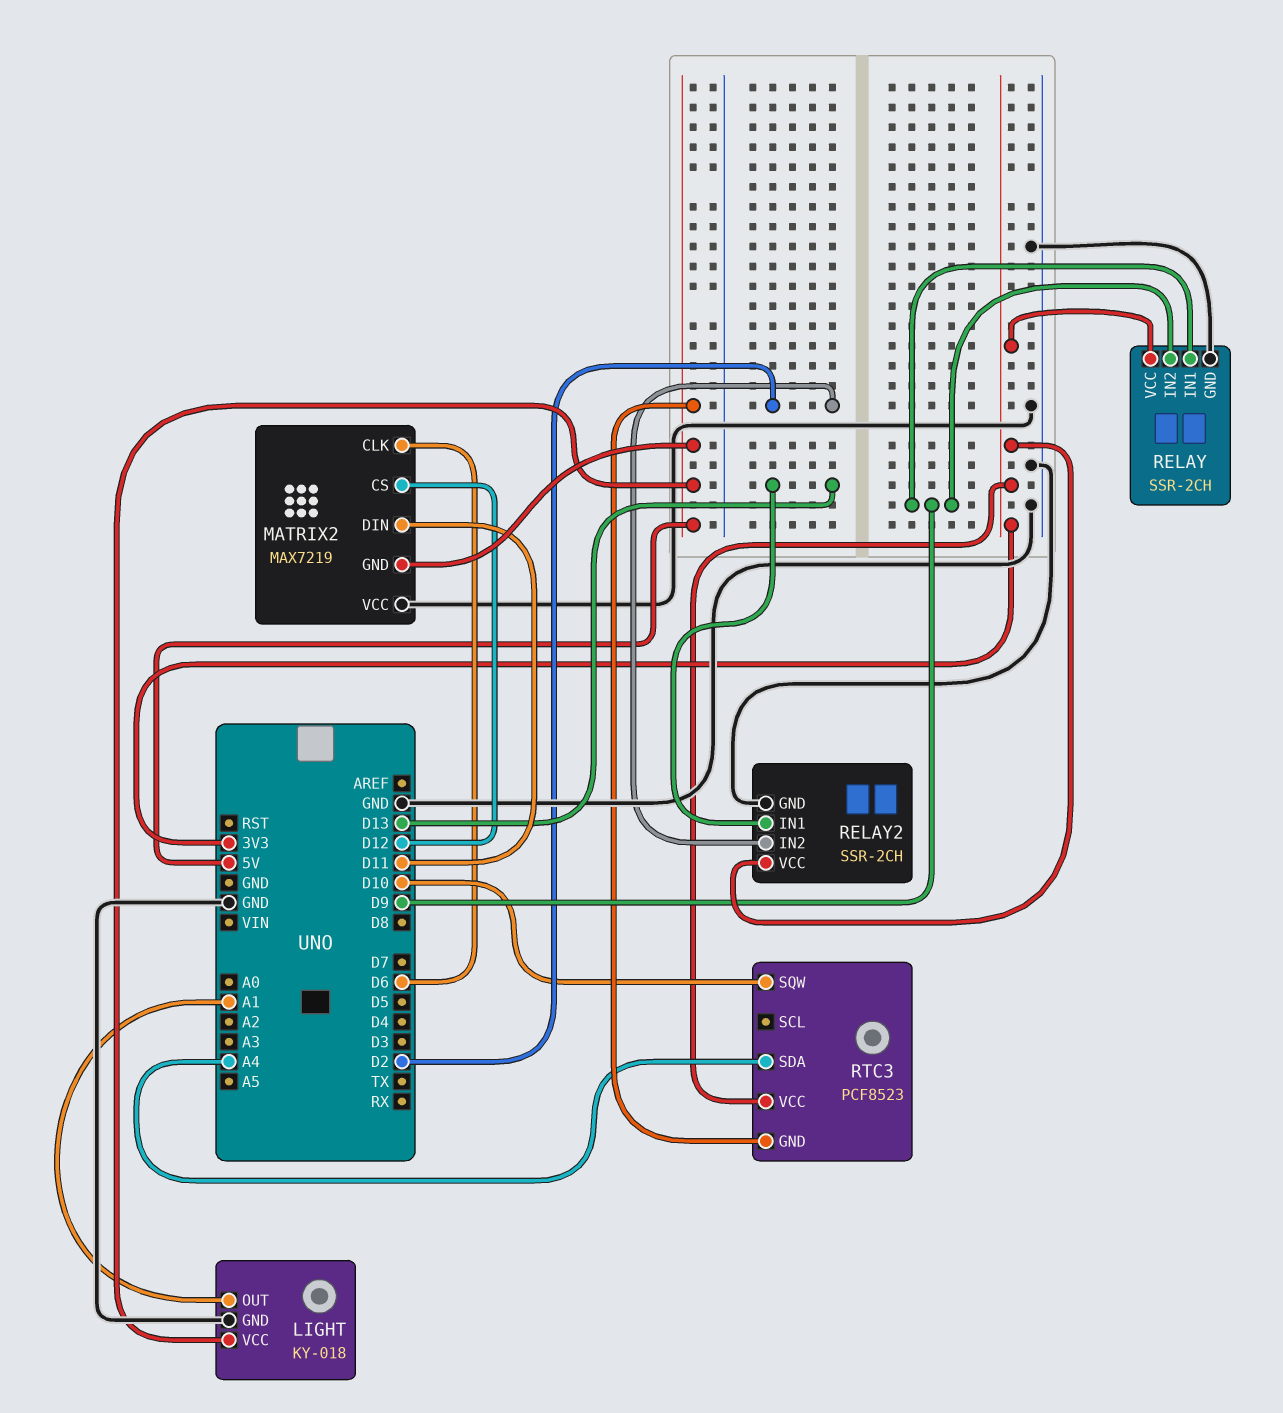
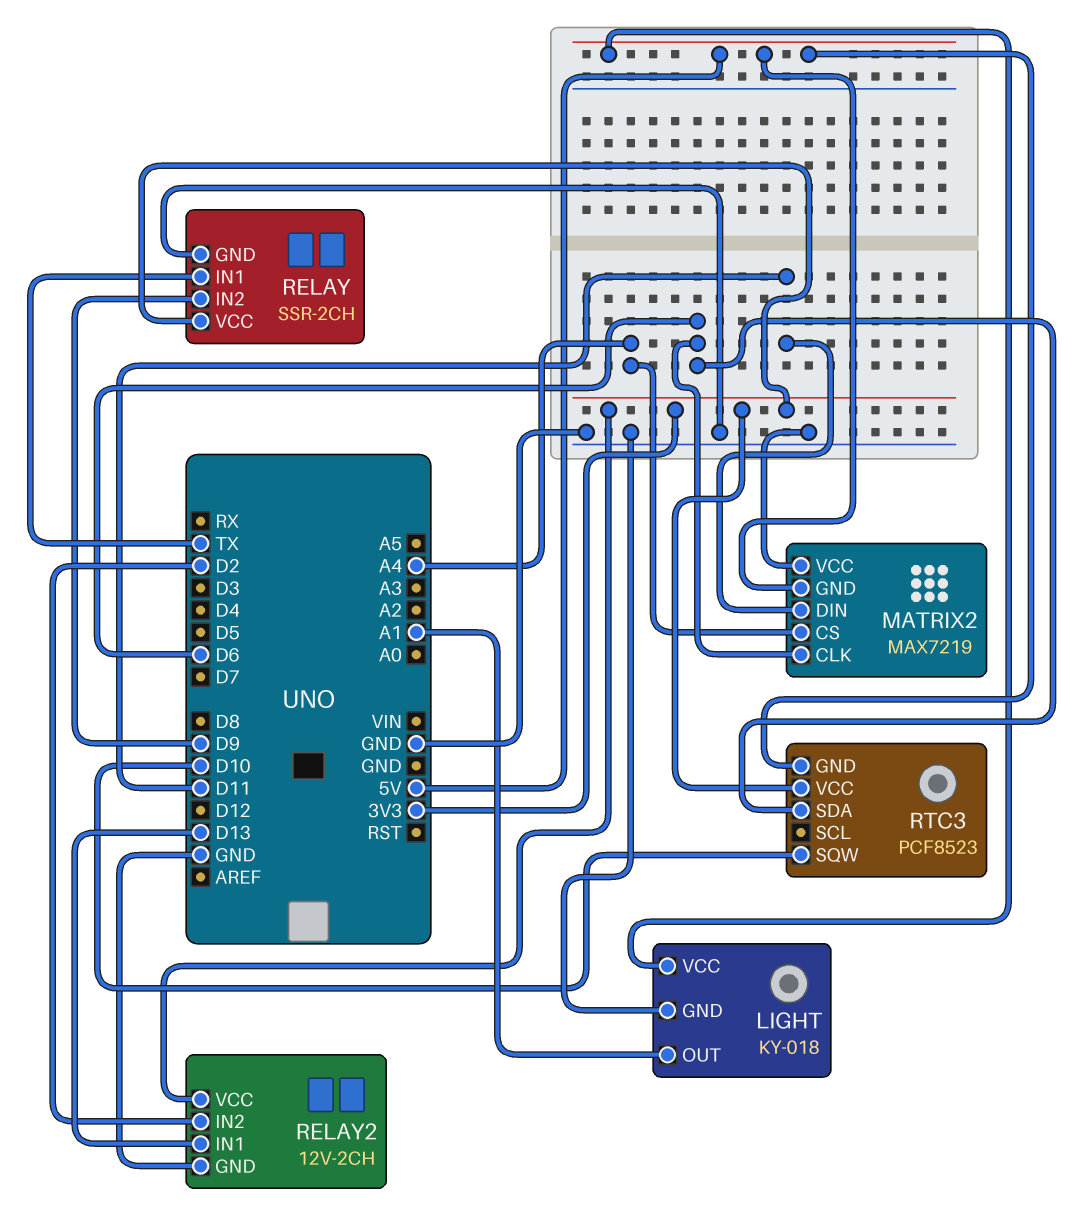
MATRIX2 pin CS: D12 -> A4
RELAY pin IN1: D9 -> TX
RELAY2: SSR-2CH -> 12V-2CH
RTC3 pin SDA: A4 -> D6

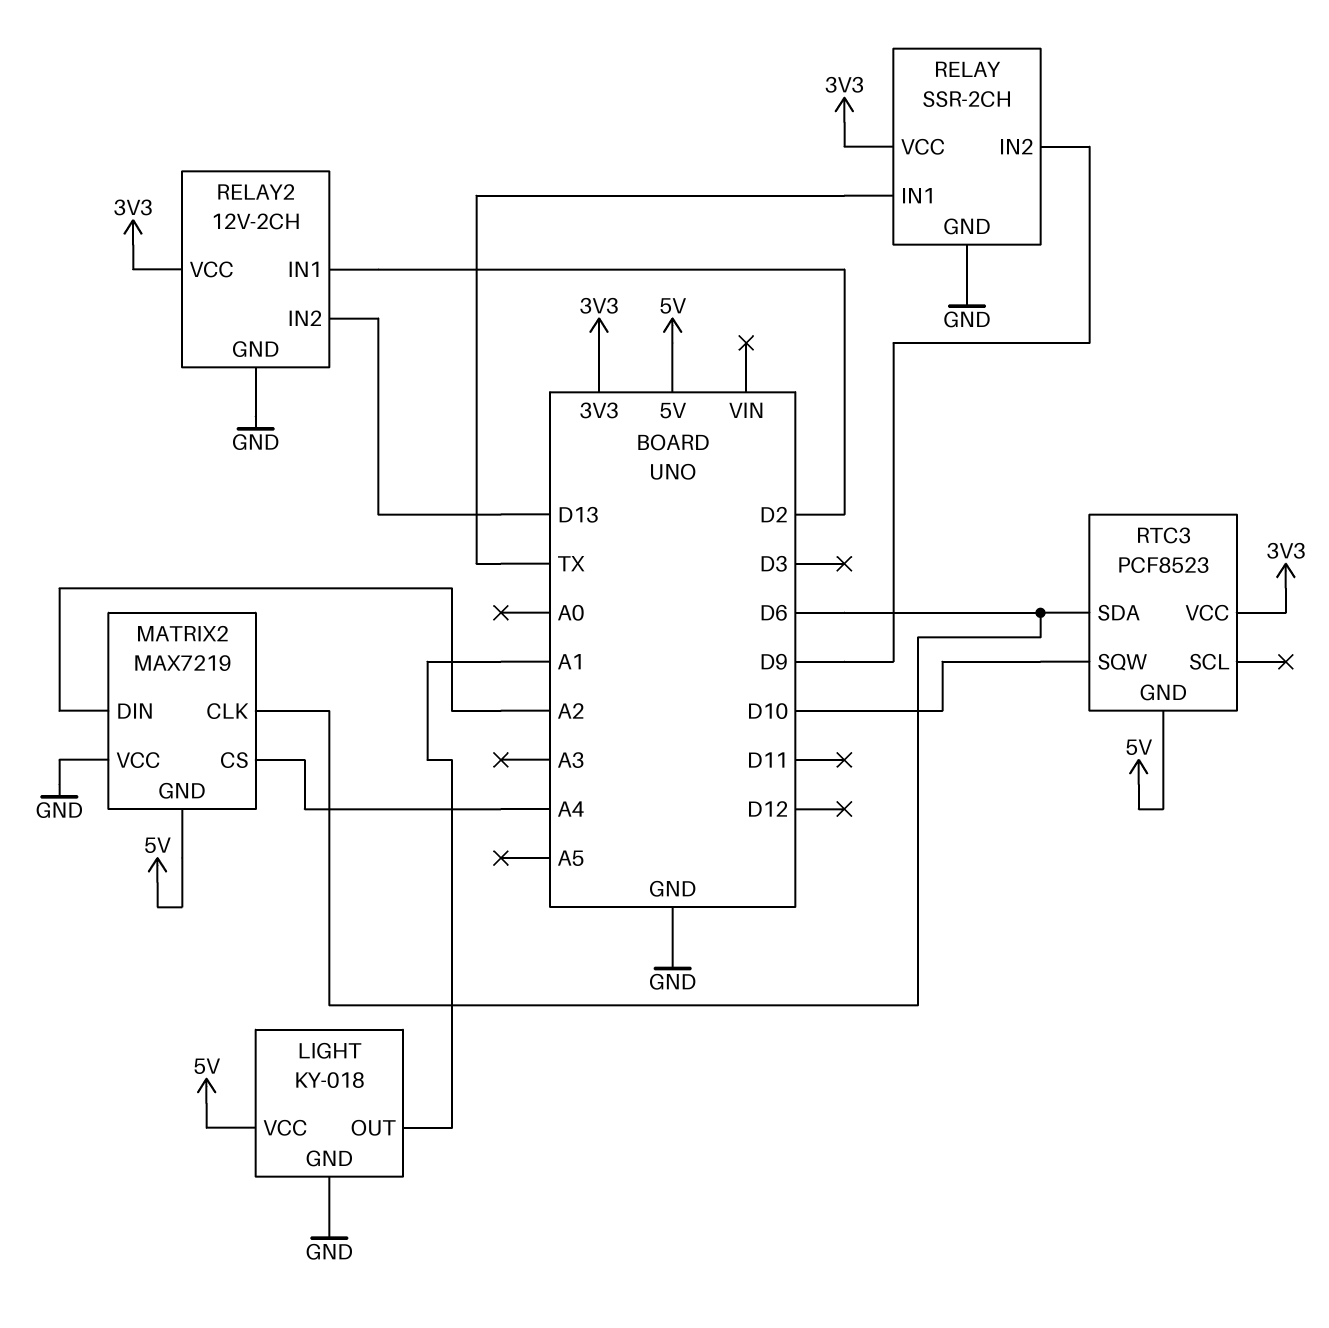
MATRIX2 pin DIN: D11 -> A2
RELAY2 pin IN1: D13 -> D2
RELAY2 pin IN2: D2 -> D13

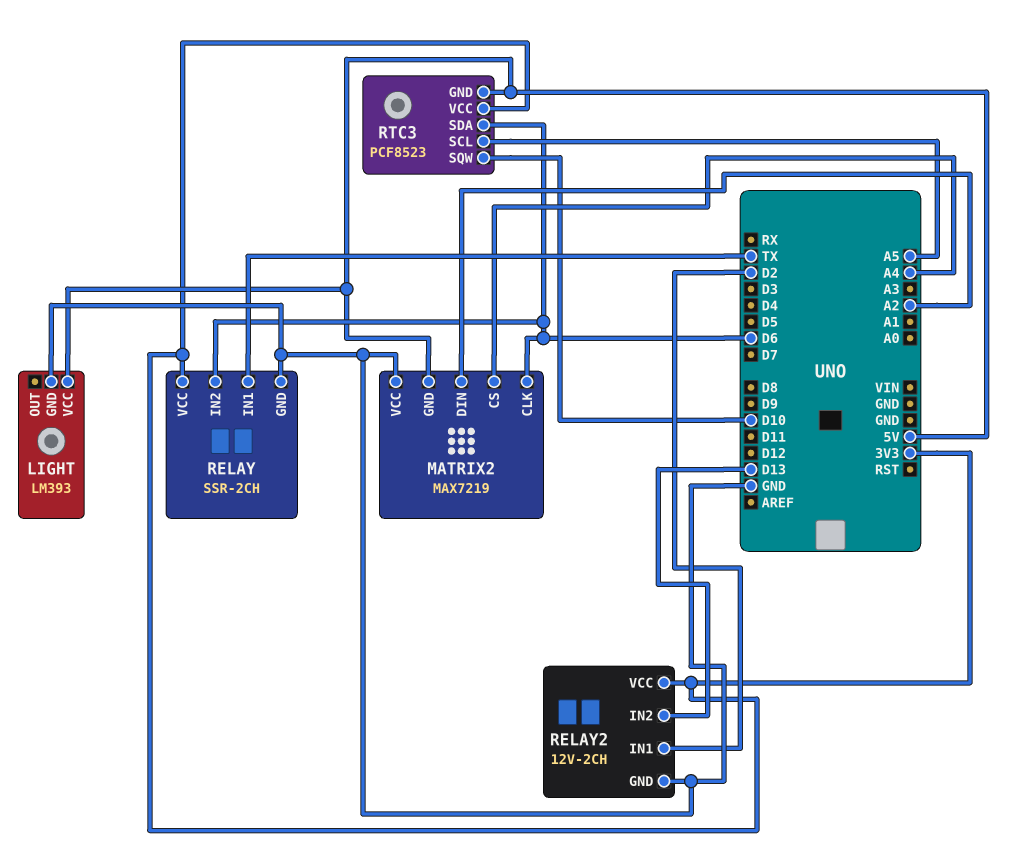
LIGHT: KY-018 -> LM393
LIGHT pin OUT: A1 -> none
RELAY pin IN2: D9 -> D6
RTC3 pin SCL: none -> A5

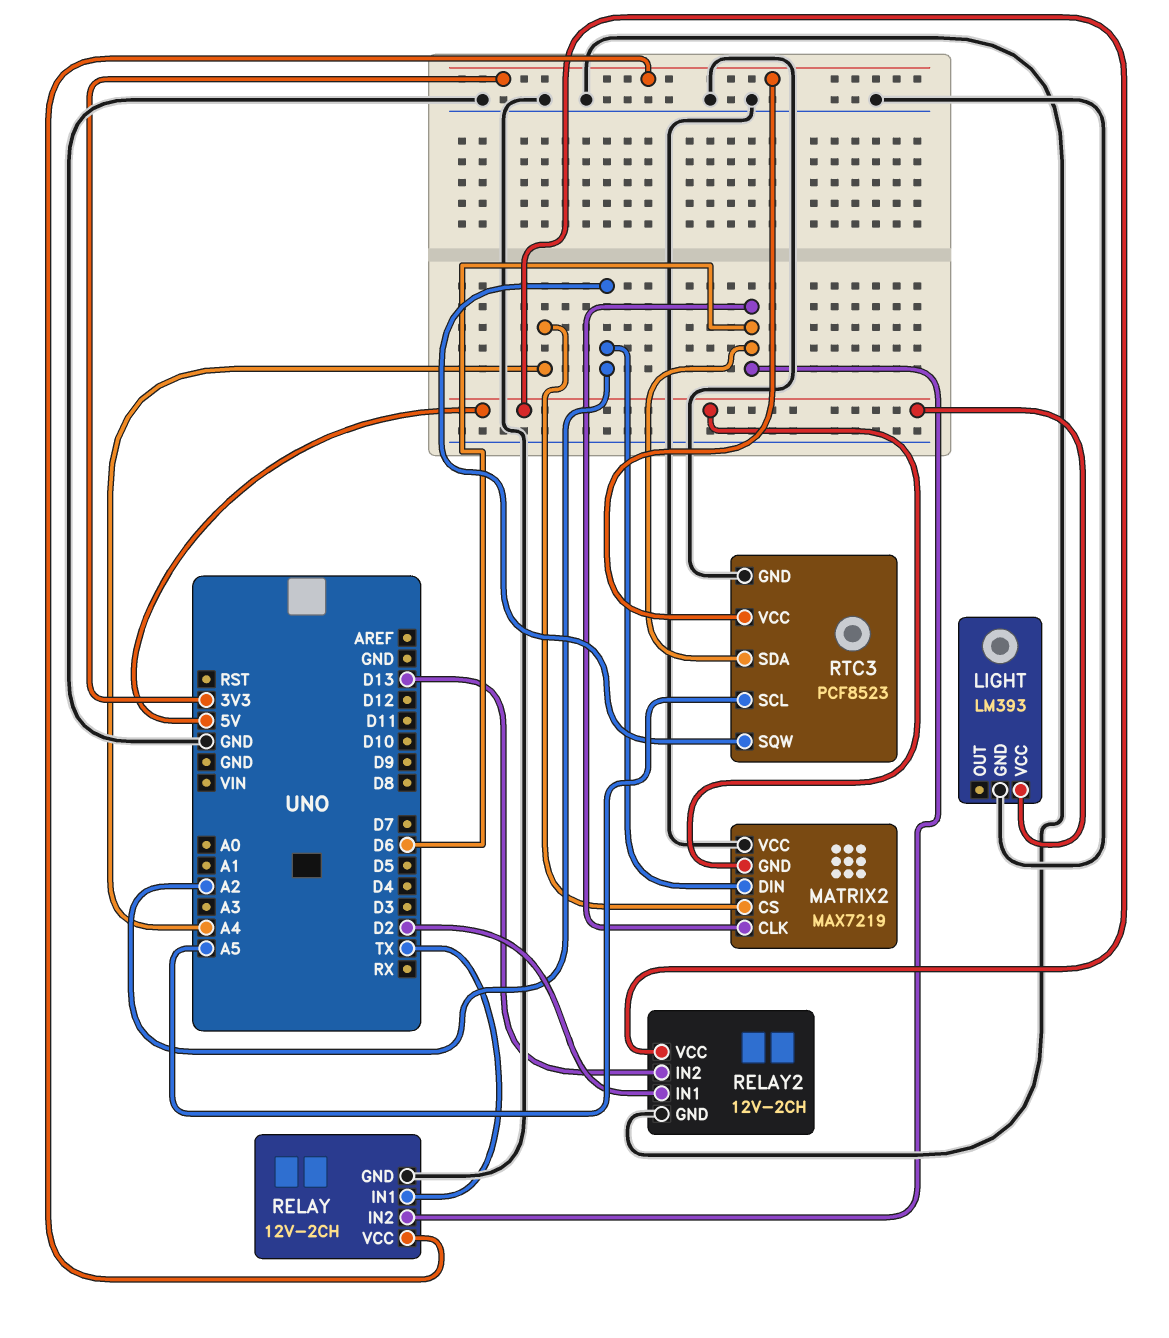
RELAY: SSR-2CH -> 12V-2CH
RELAY2 pin VCC: 3V3 -> 5V
RTC3 pin GND: 5V -> GND
RTC3 pin SQW: D10 -> A2

